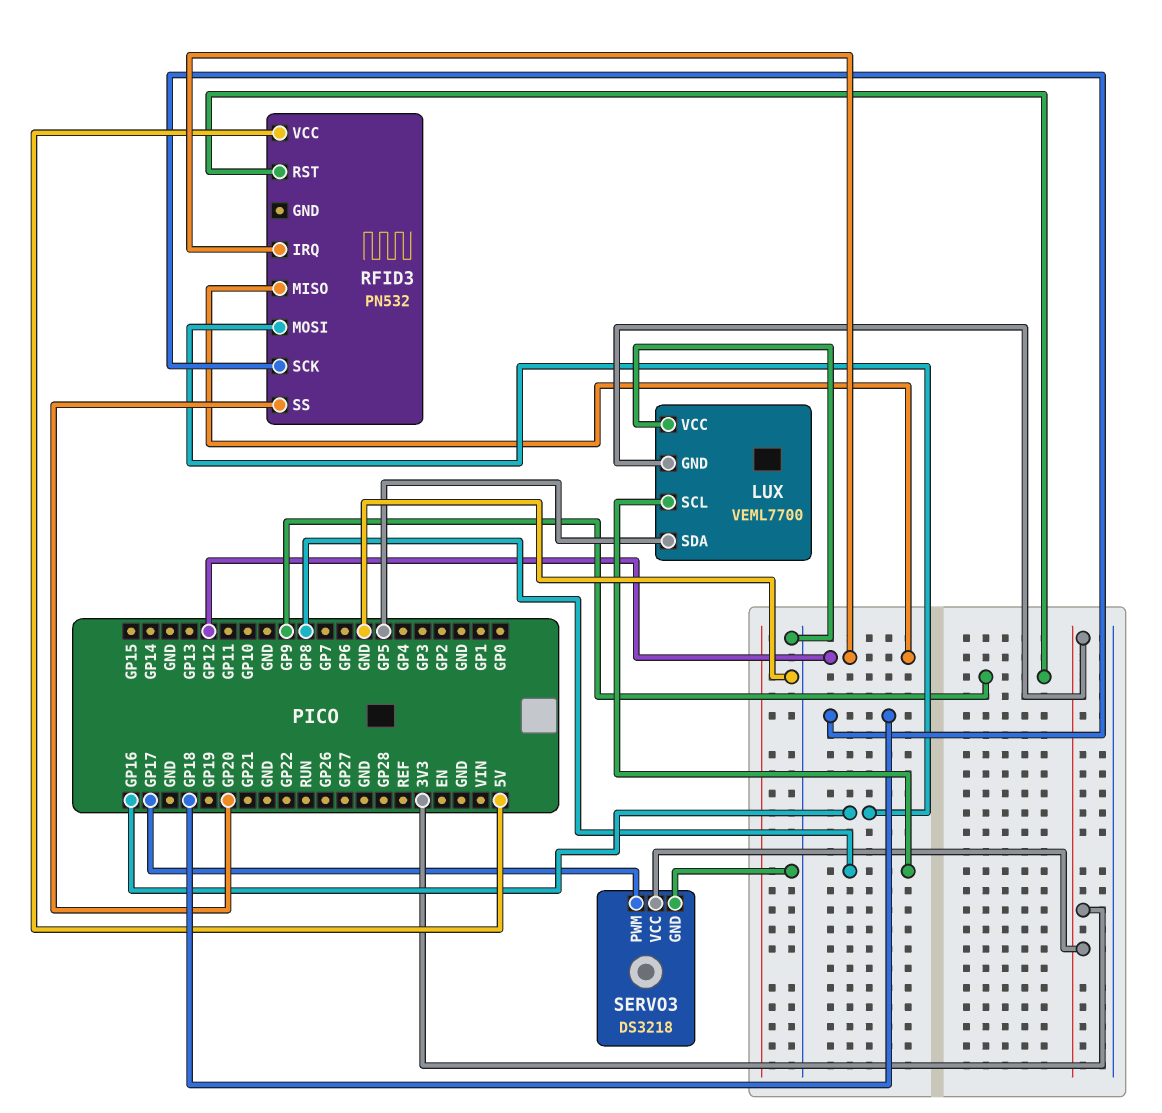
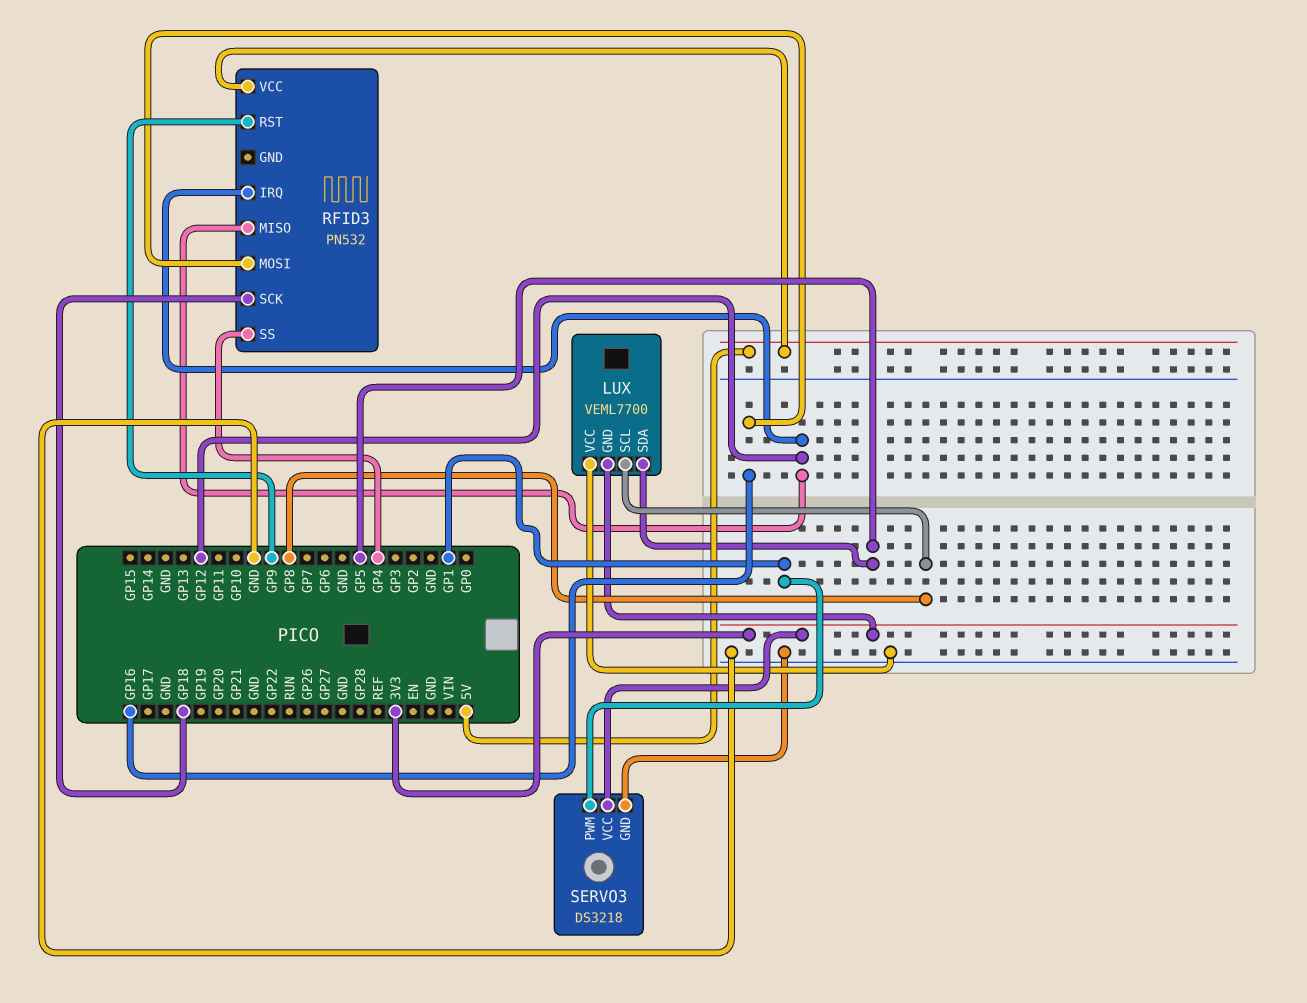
RFID3 pin SS: GP20 -> GP4
SERVO3 pin PWM: GP17 -> GP1

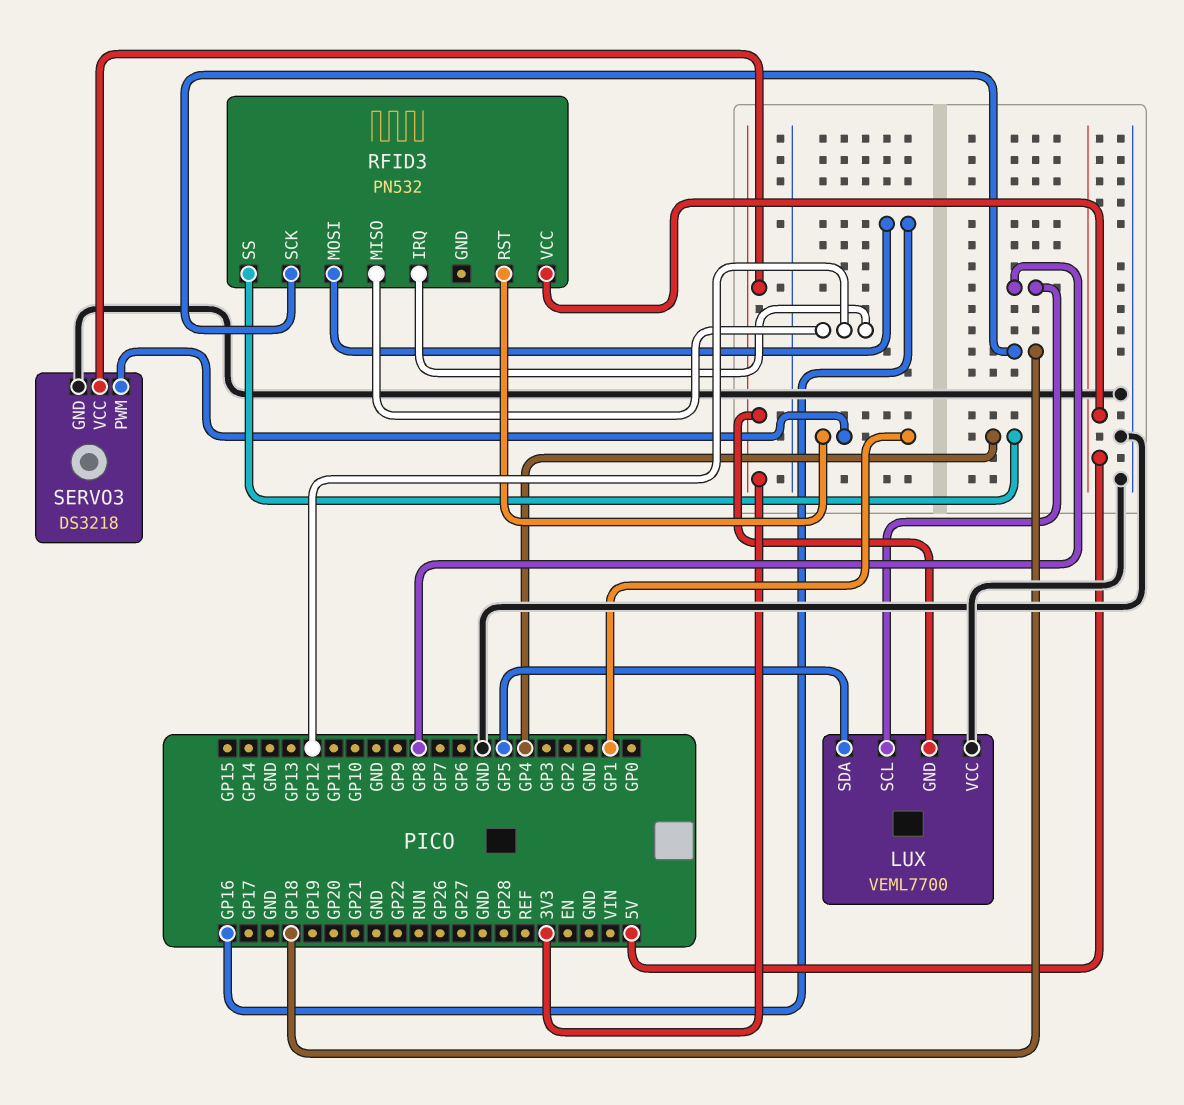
RFID3 pin RST: GP9 -> GP1

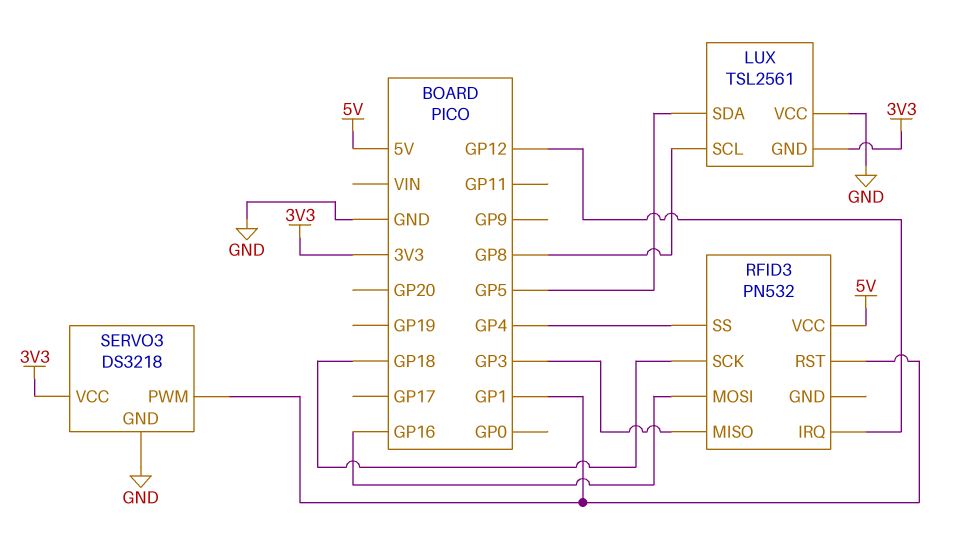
LUX: VEML7700 -> TSL2561
RFID3 pin MISO: GP12 -> GP3

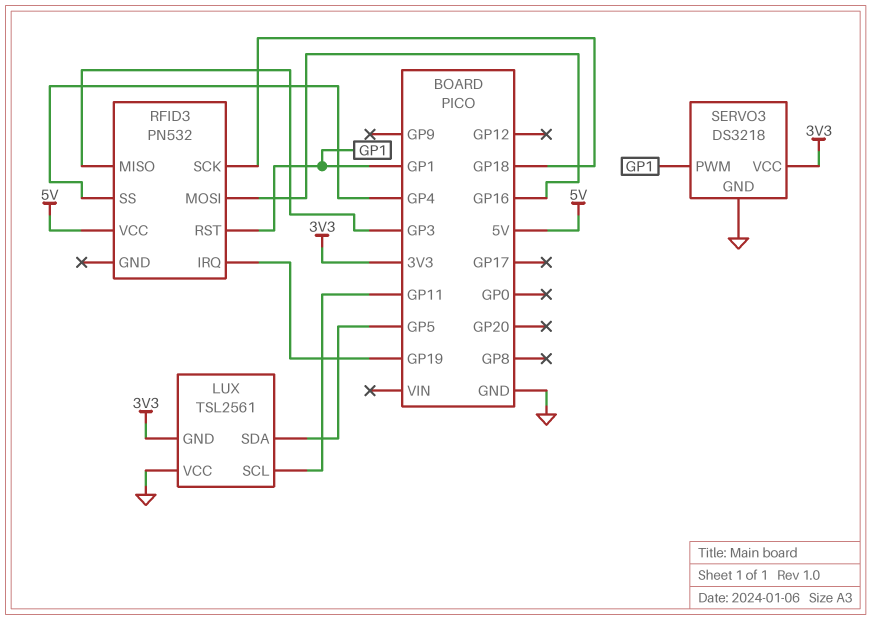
LUX pin SCL: GP8 -> GP11
RFID3 pin IRQ: GP12 -> GP19

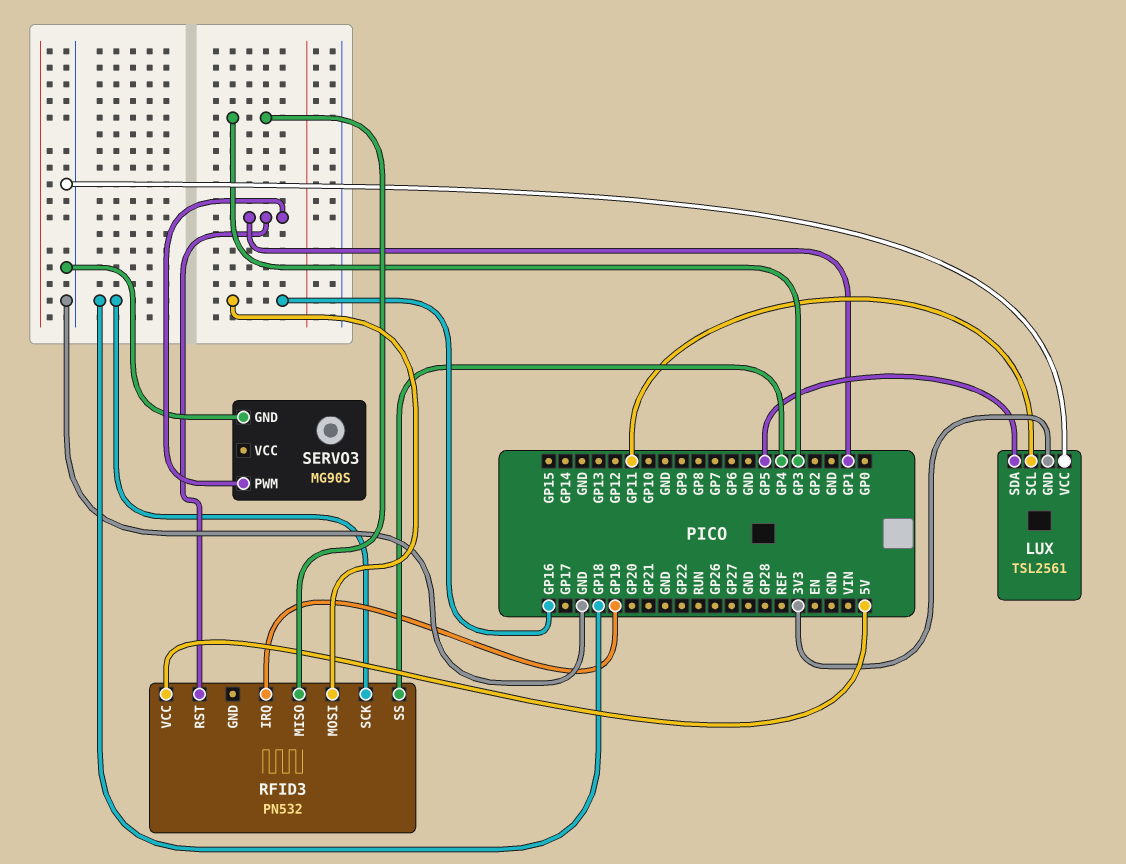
SERVO3: DS3218 -> MG90S
SERVO3 pin VCC: 3V3 -> none

